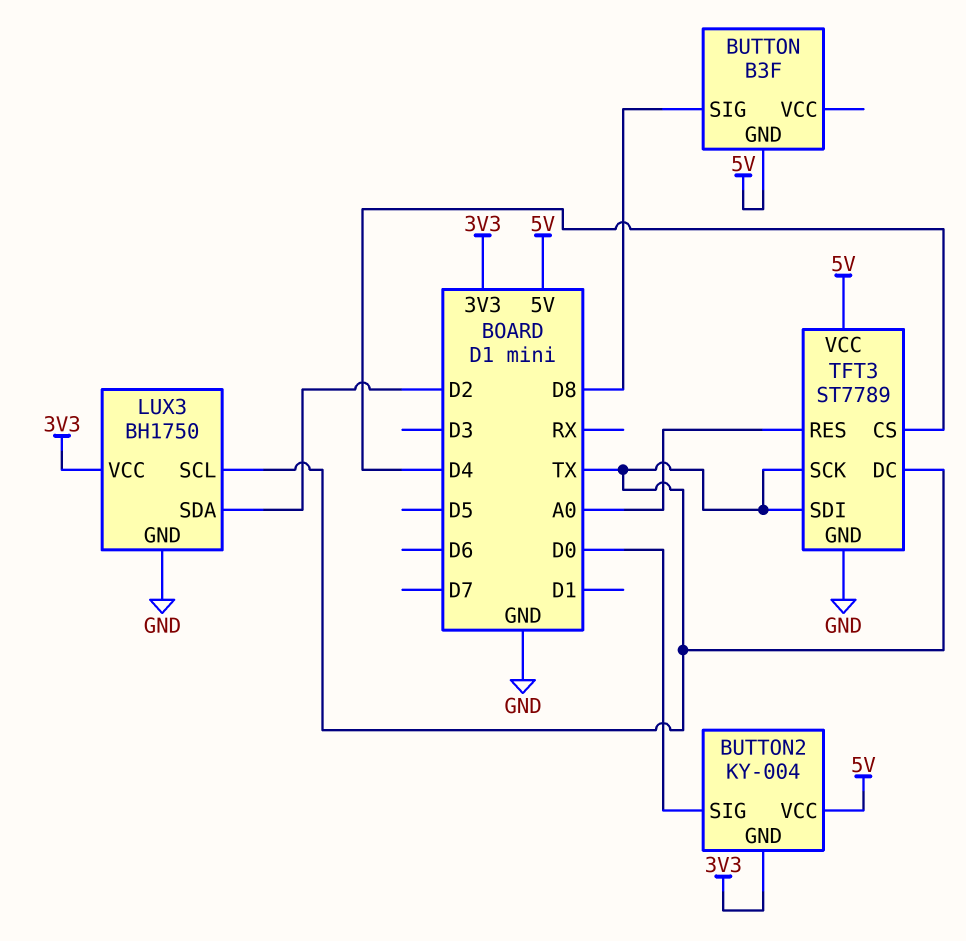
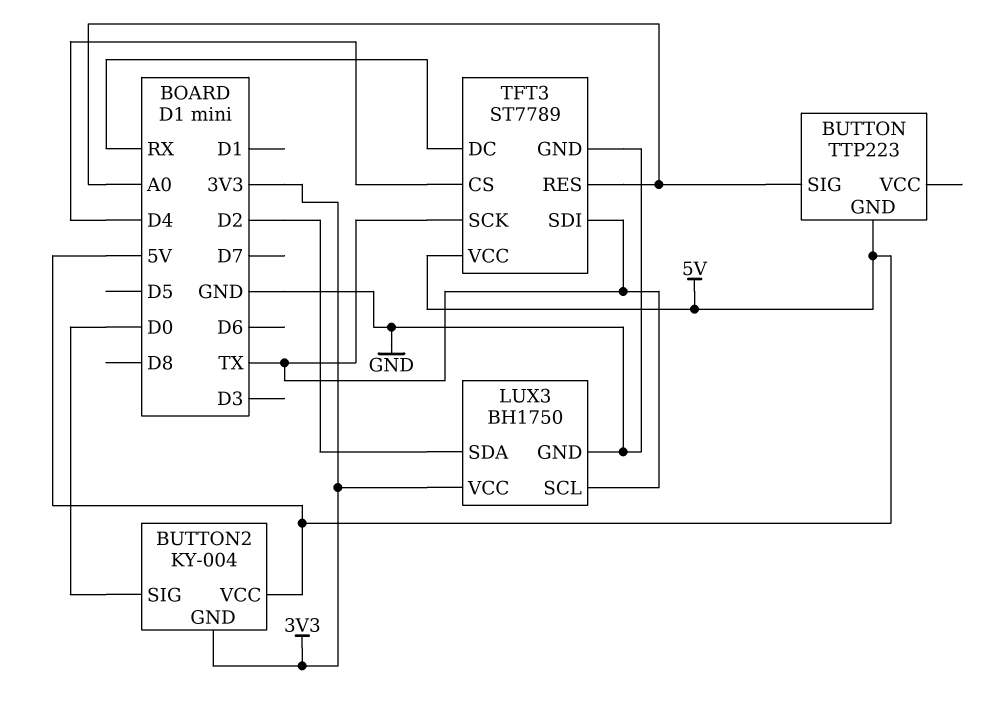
BUTTON: B3F -> TTP223
BUTTON pin SIG: D8 -> A0
TFT3 pin DC: TX -> RX

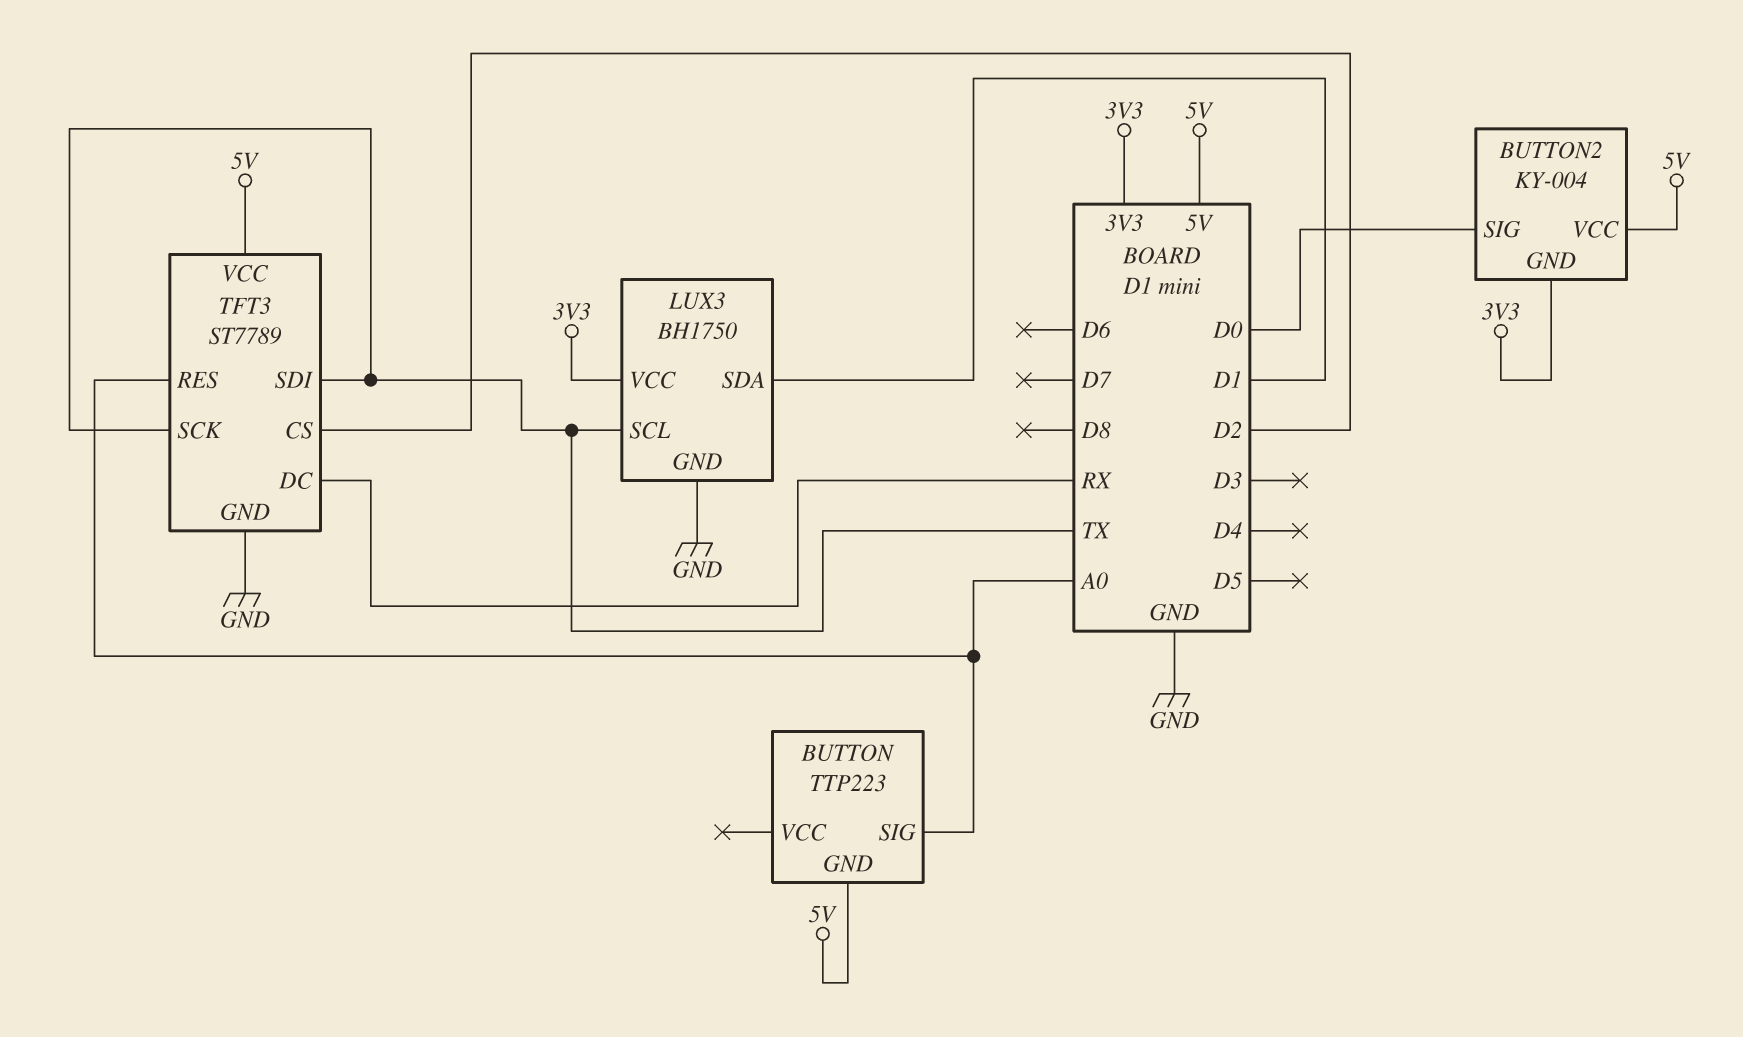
LUX3 pin SDA: D2 -> D1
TFT3 pin CS: D4 -> D2

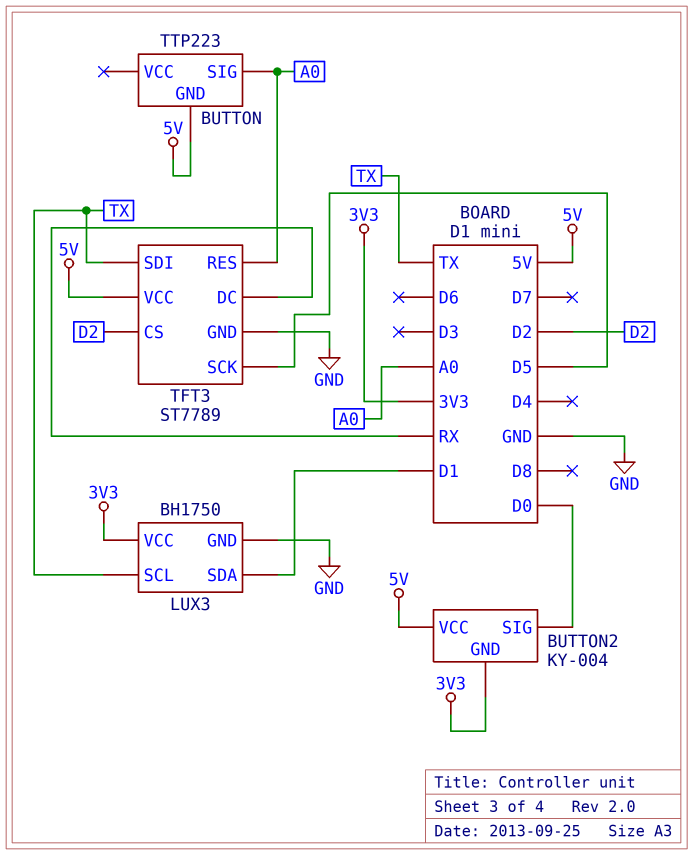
TFT3 pin SCK: TX -> D5

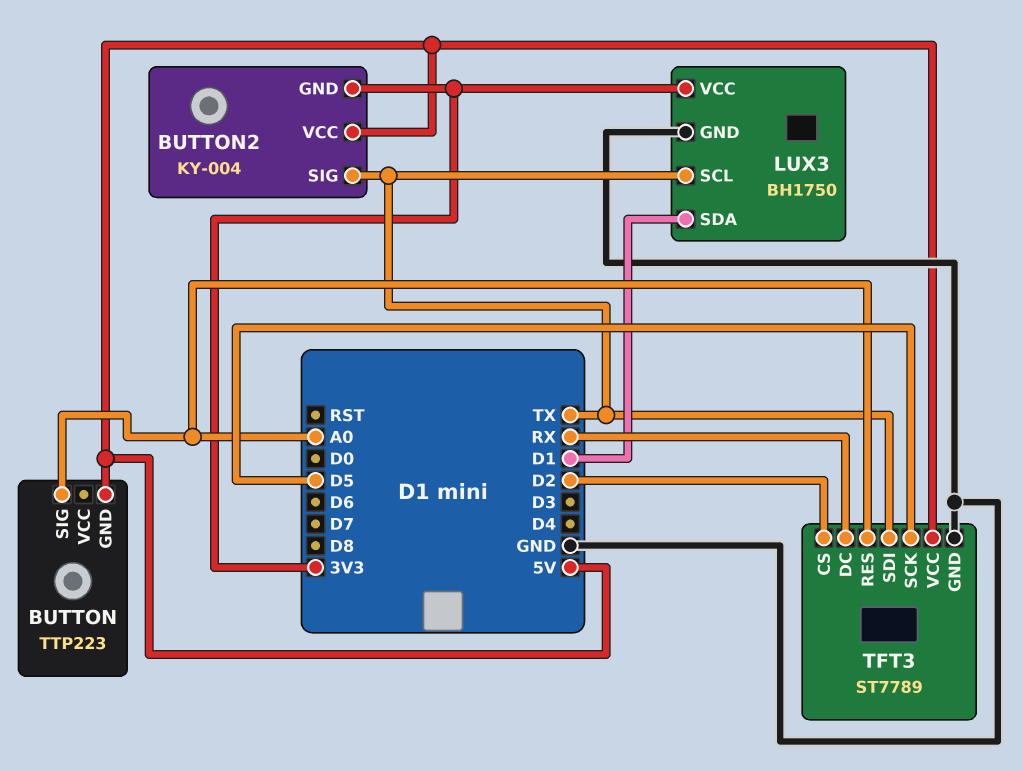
BUTTON2 pin SIG: D0 -> TX

